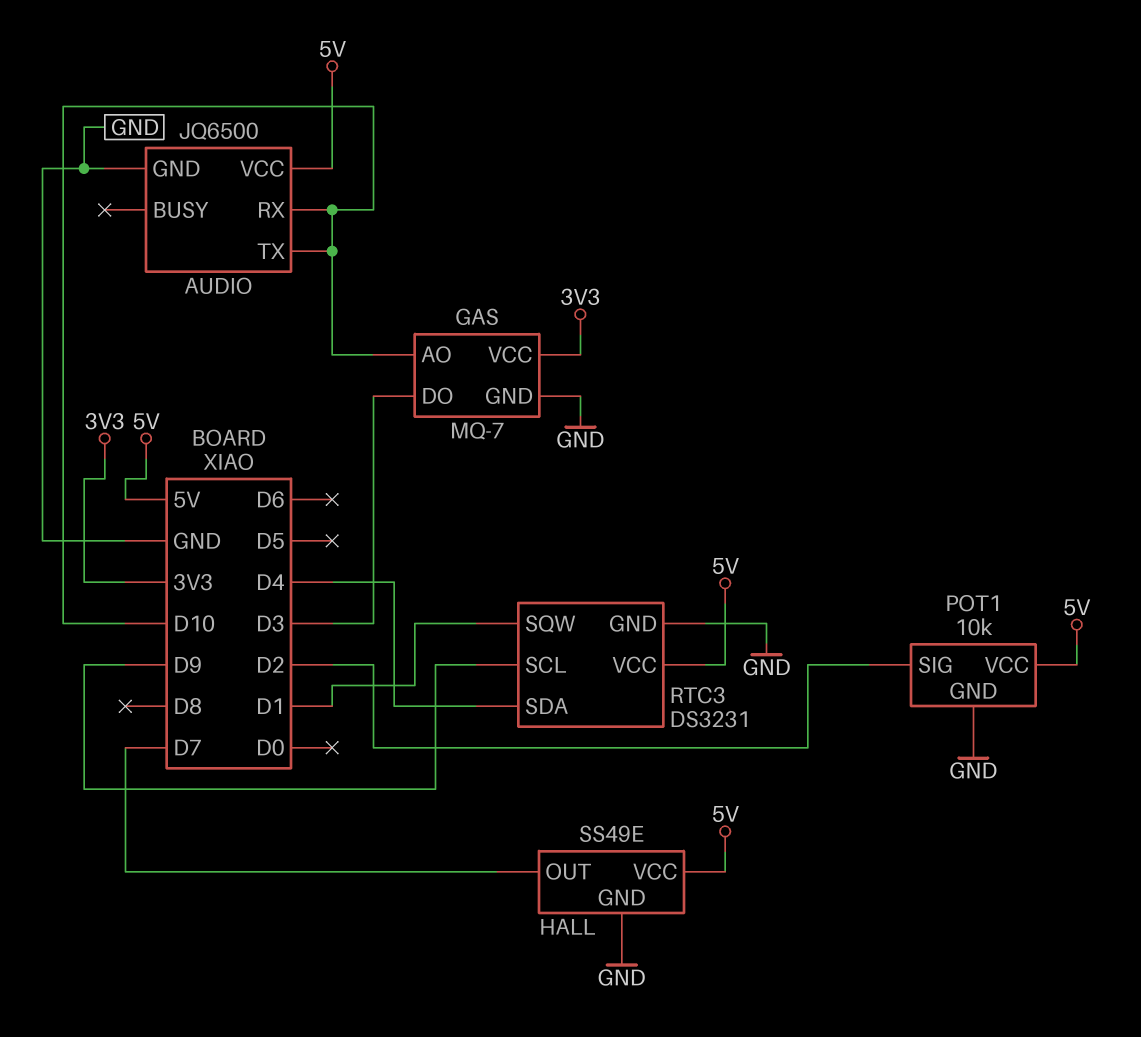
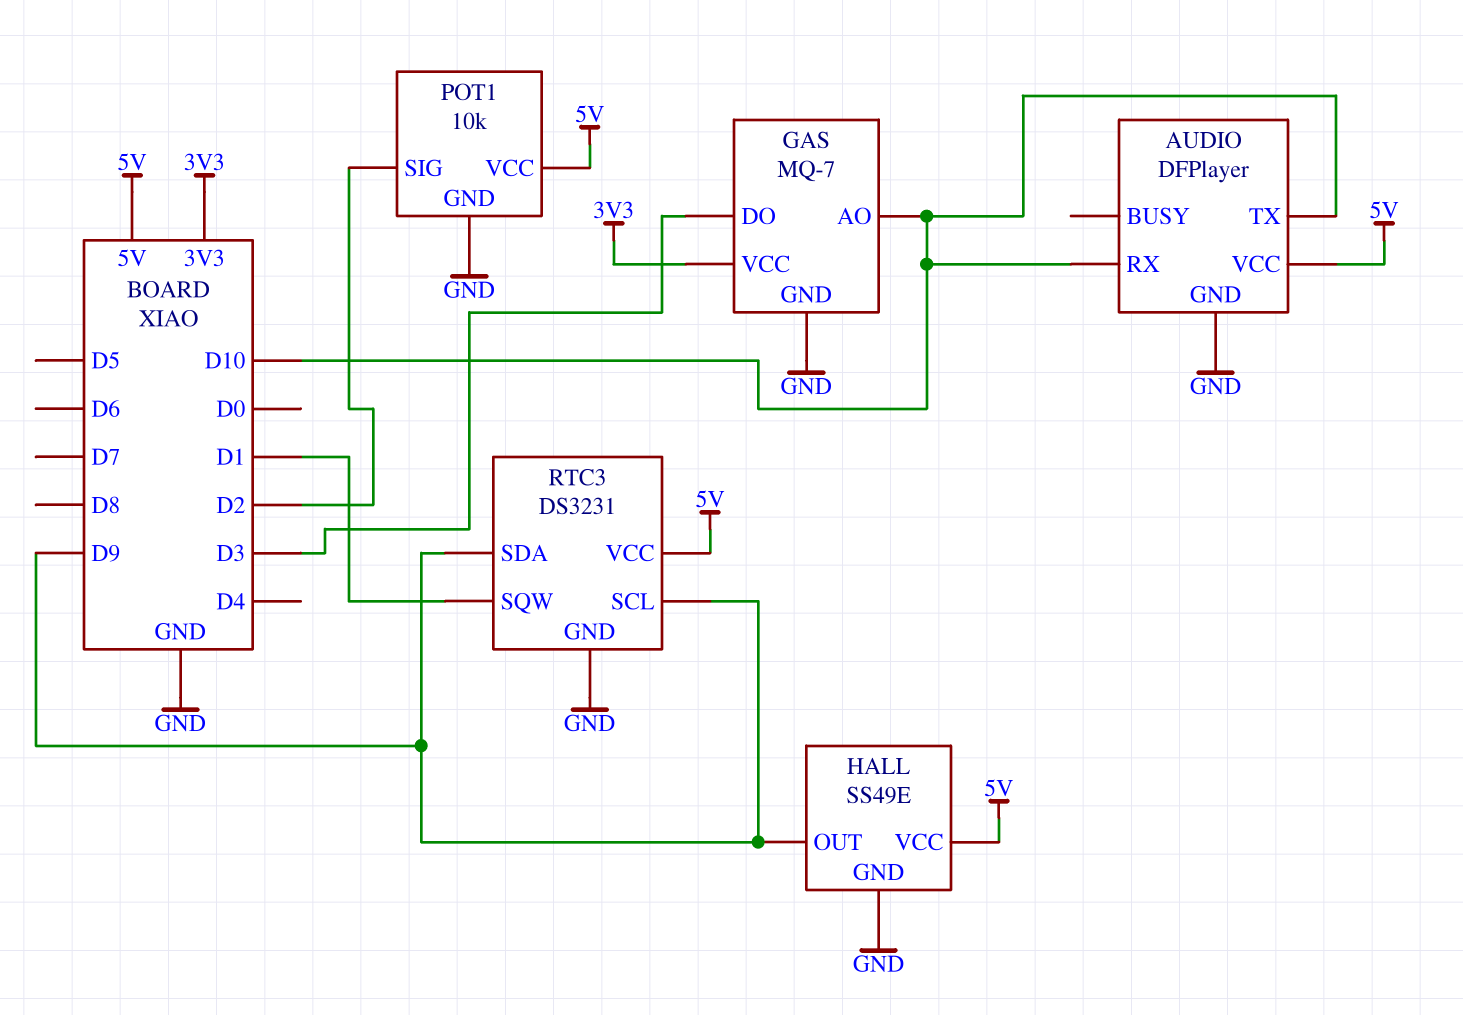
AUDIO: JQ6500 -> DFPlayer
HALL pin OUT: D7 -> D9
RTC3 pin SDA: D4 -> D9

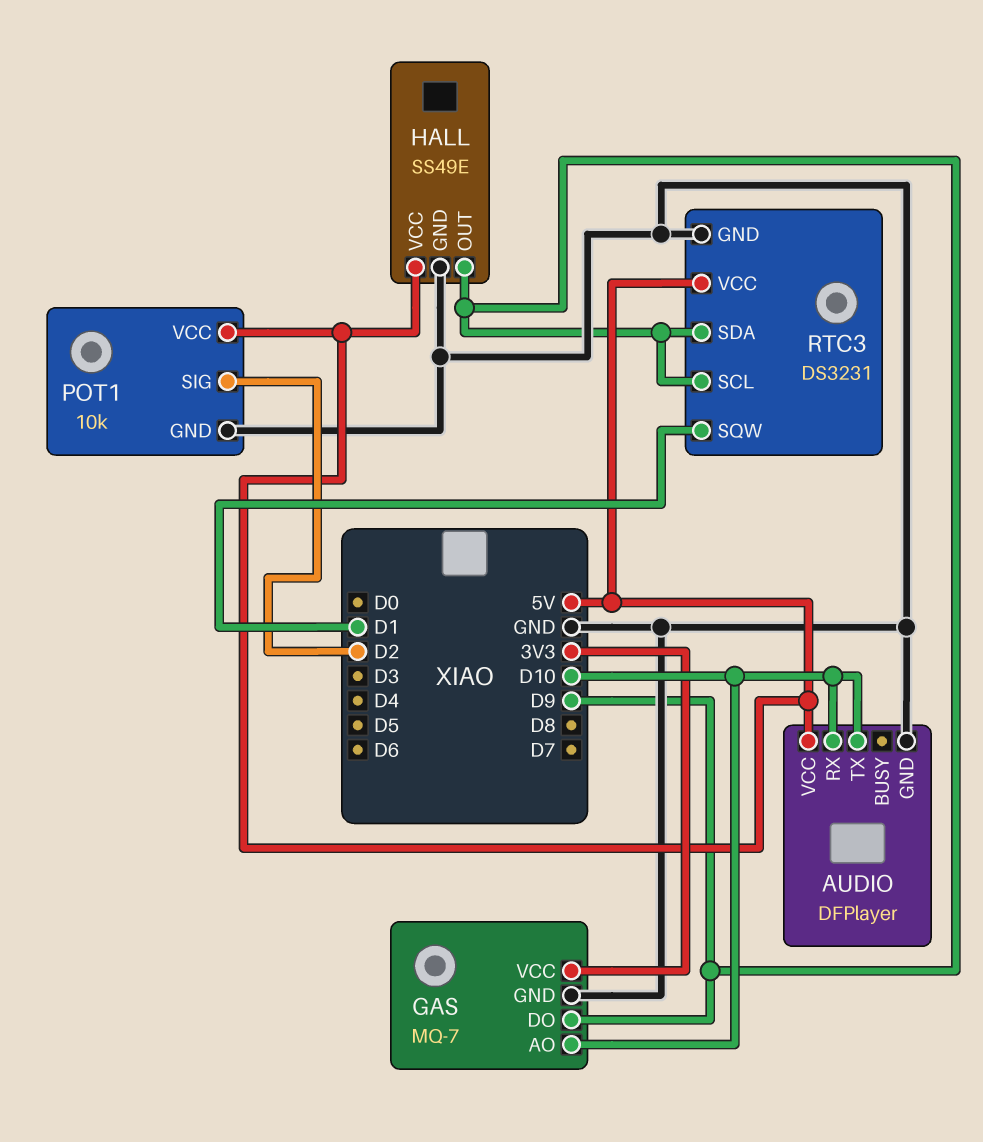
GAS pin DO: D3 -> D9

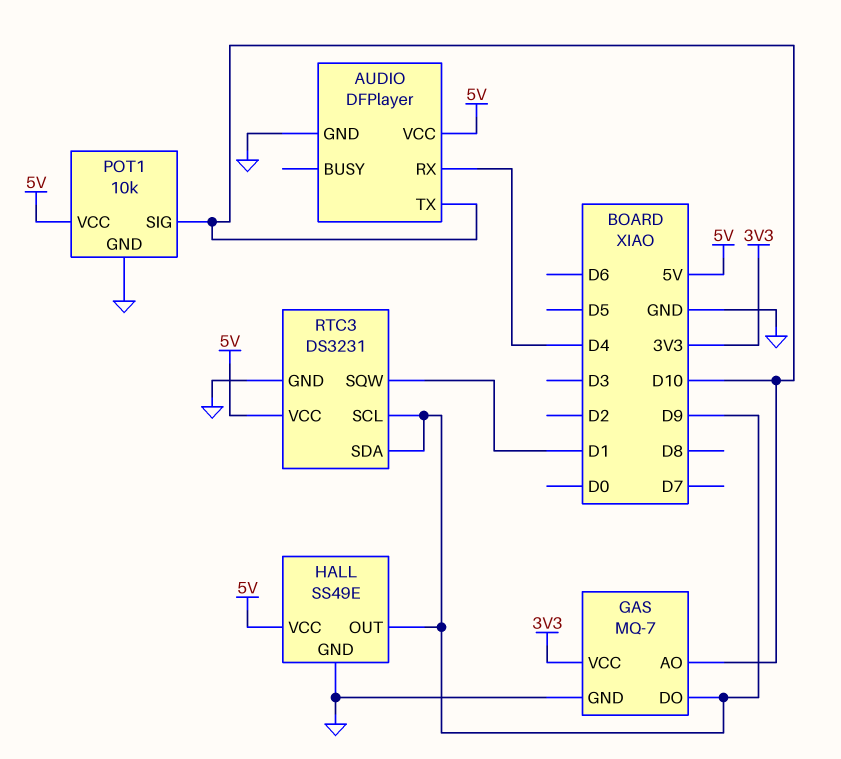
AUDIO pin RX: D10 -> D4
POT1 pin SIG: D2 -> D10

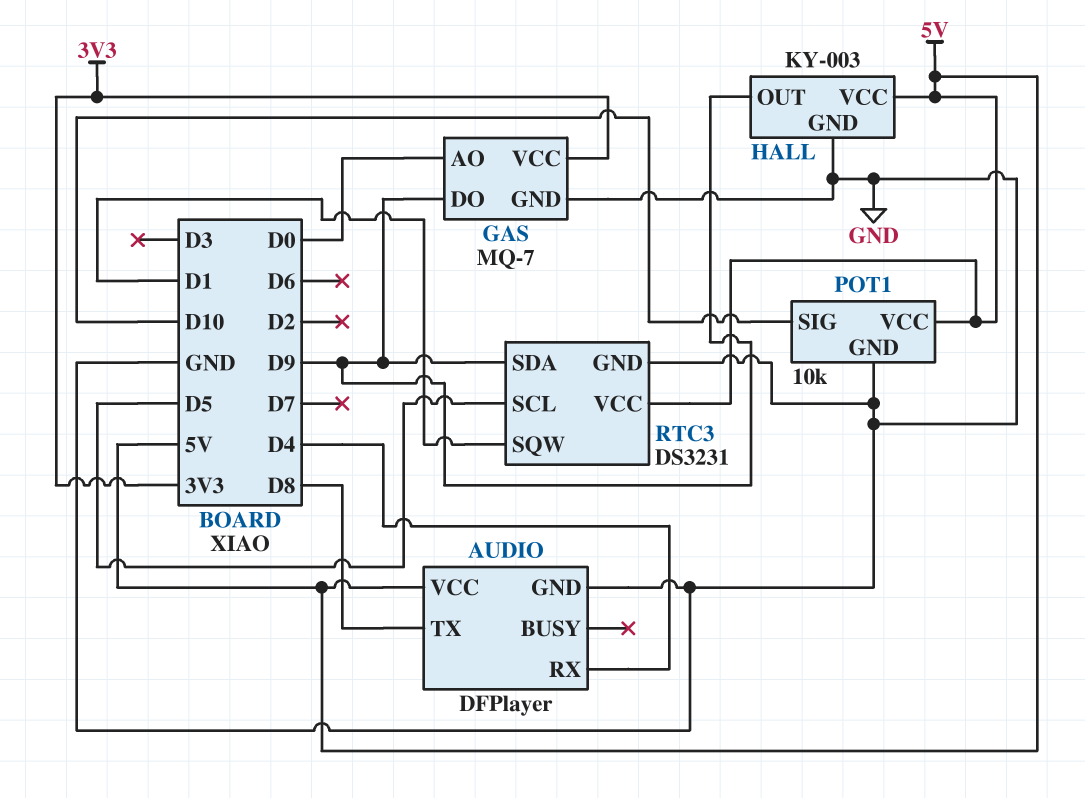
AUDIO pin TX: D10 -> D8
GAS pin AO: D10 -> D0
HALL: SS49E -> KY-003
RTC3 pin SCL: D9 -> D5

